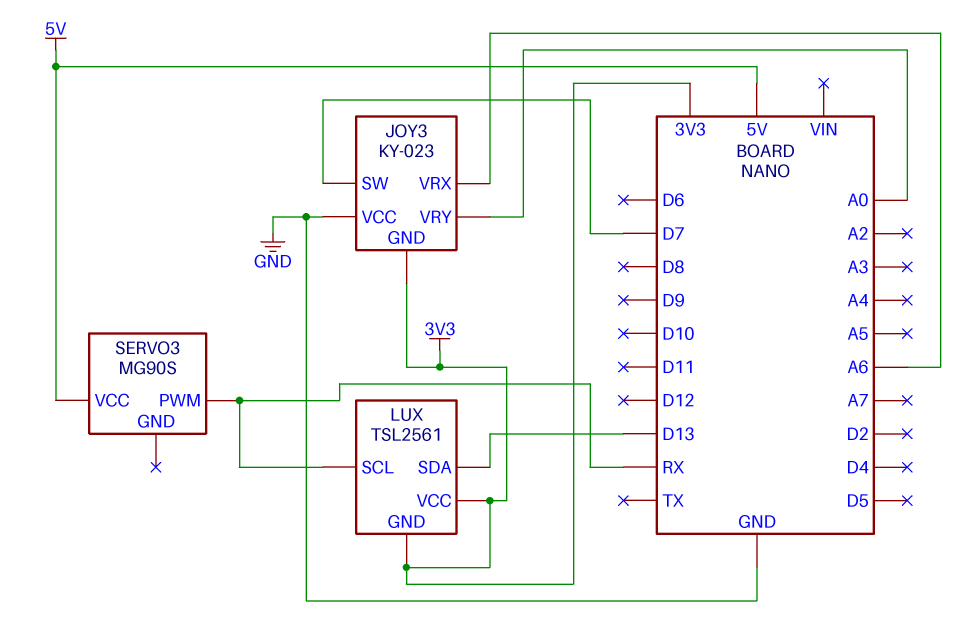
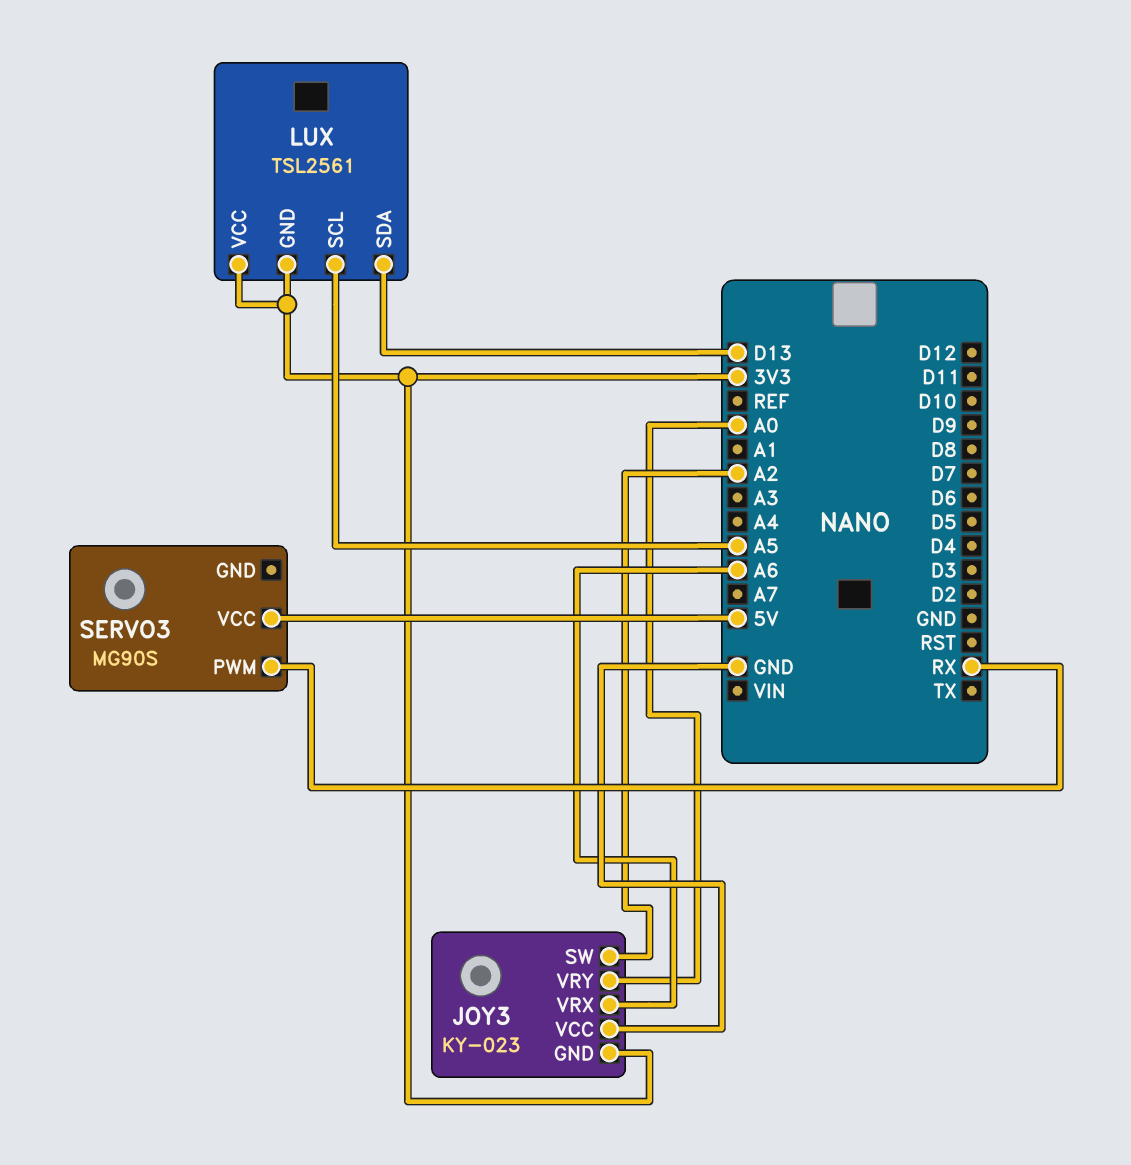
JOY3 pin SW: D7 -> A2
LUX pin SCL: RX -> A5

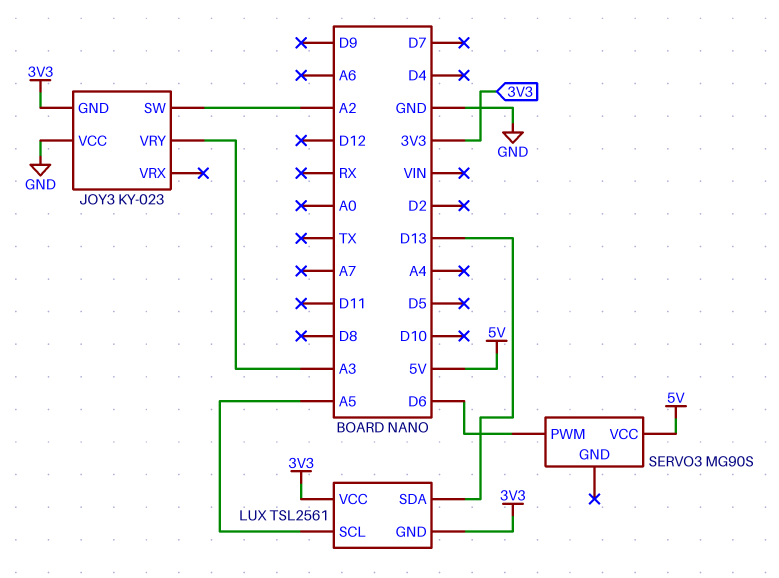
JOY3 pin VRX: A6 -> none
JOY3 pin VRY: A0 -> A3
SERVO3 pin PWM: RX -> D6

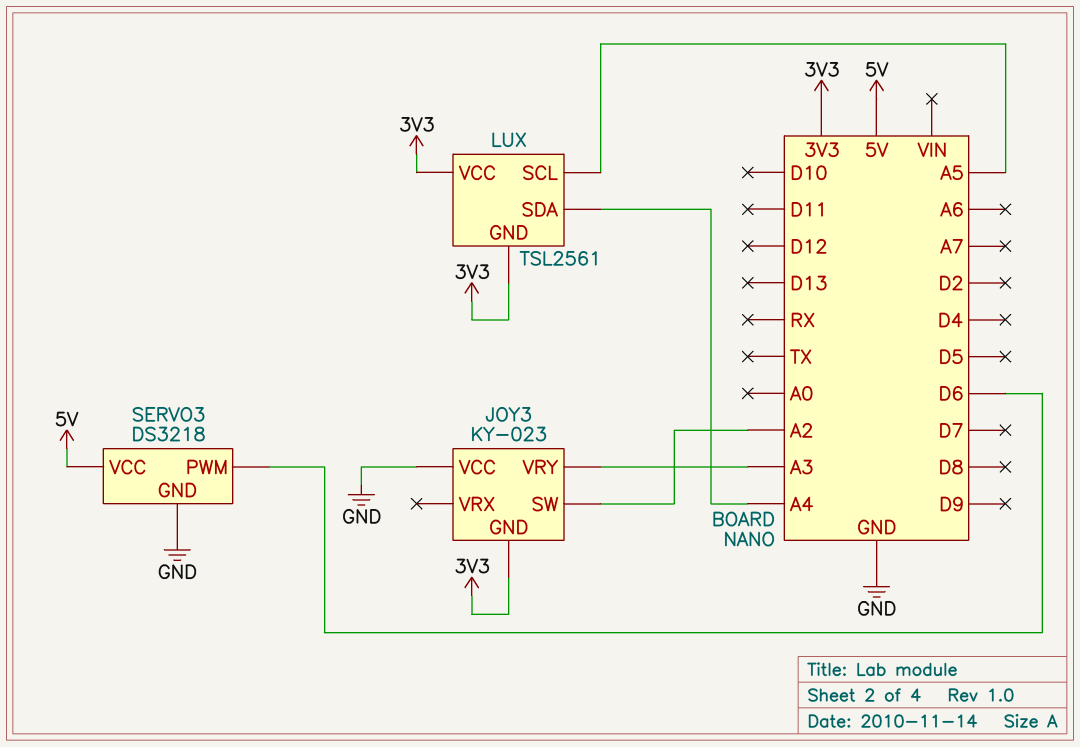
LUX pin SDA: D13 -> A4
SERVO3: MG90S -> DS3218
SERVO3 pin GND: none -> GND

